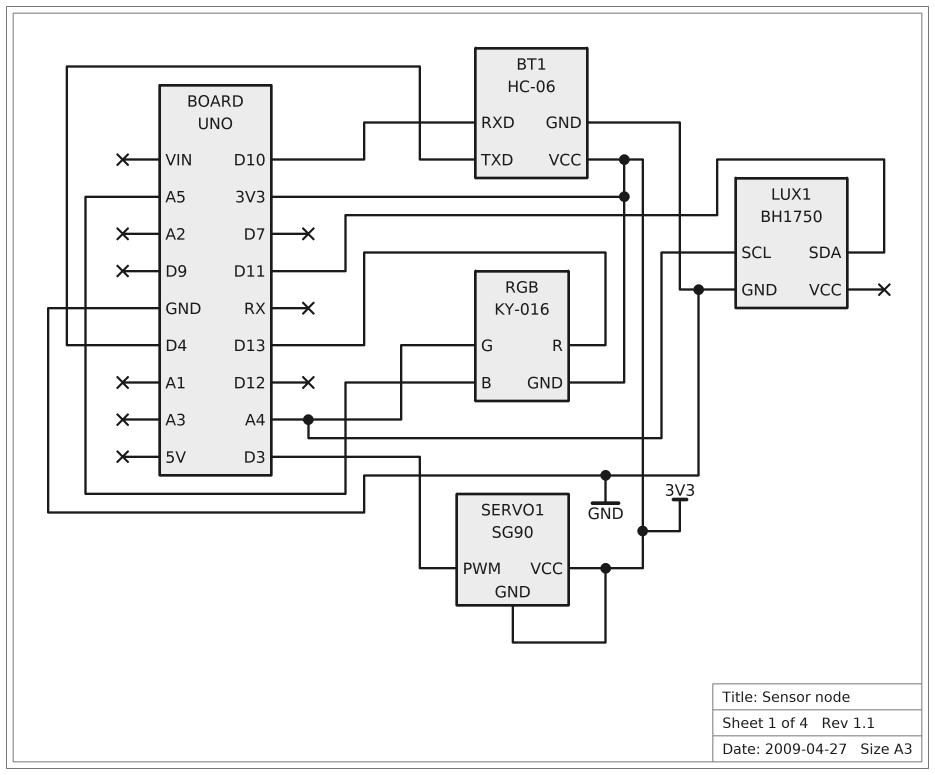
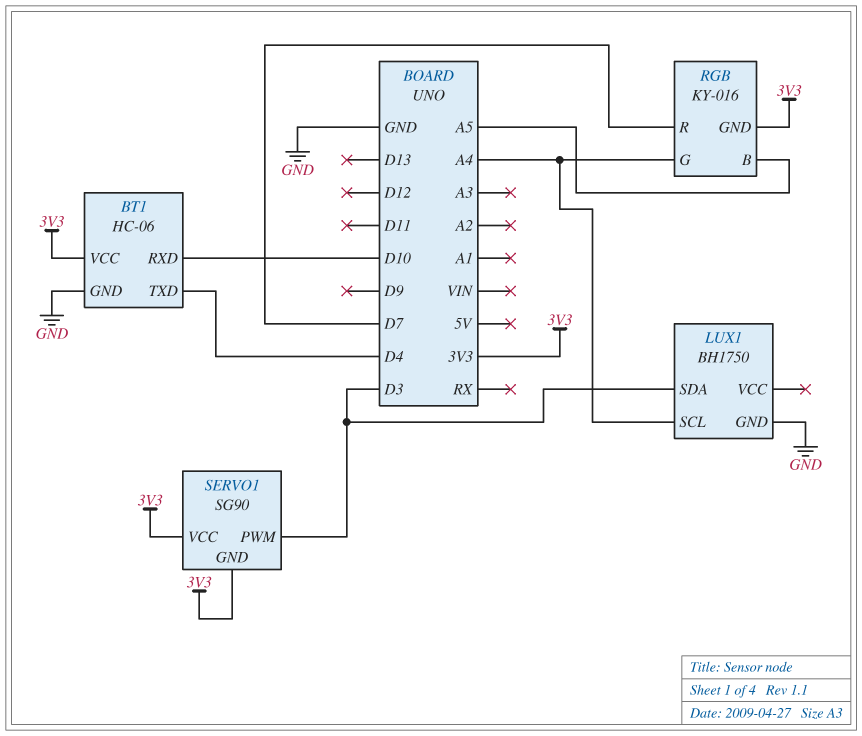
LUX1 pin SDA: D11 -> D3
RGB pin R: D13 -> D7

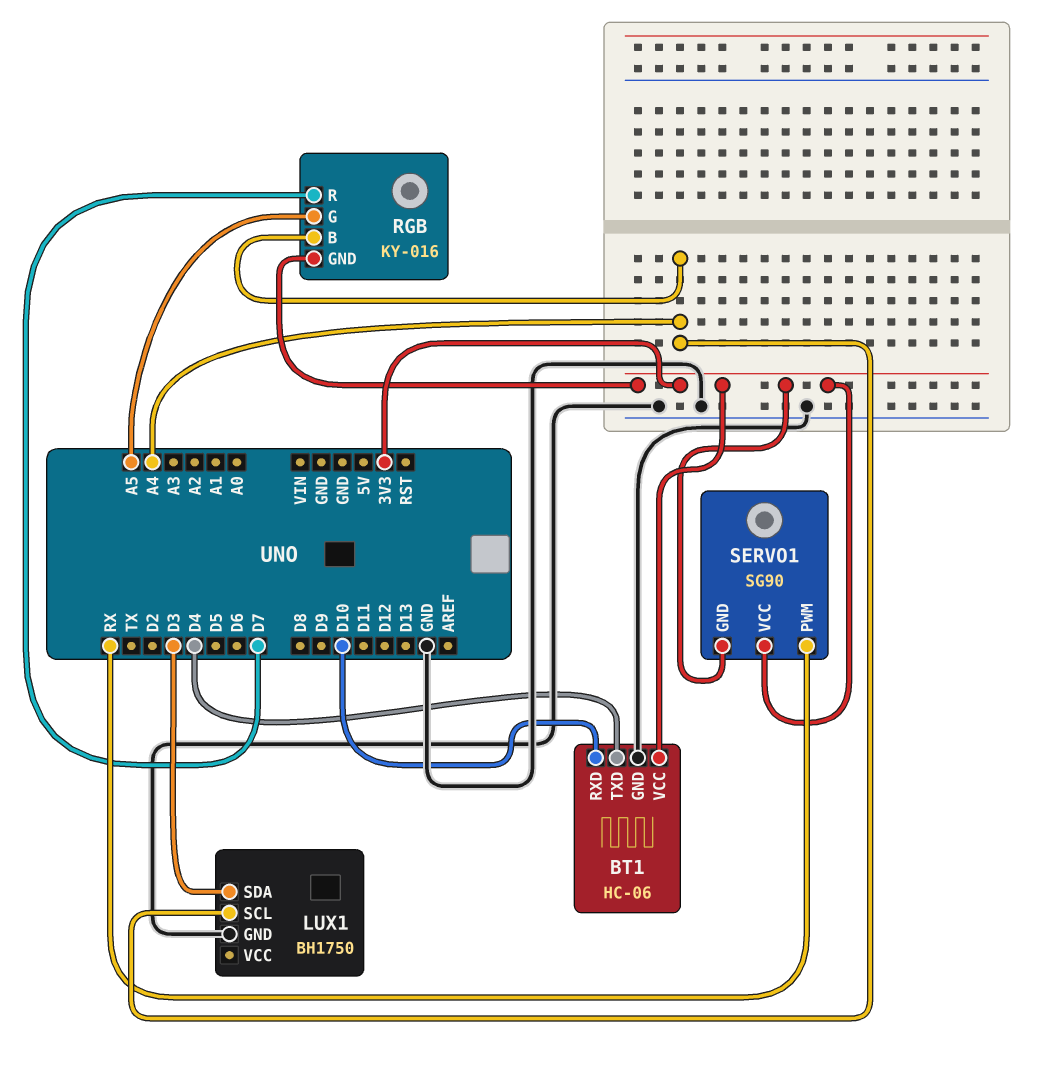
RGB pin B: A5 -> A4
RGB pin G: A4 -> A5
SERVO1 pin PWM: D3 -> RX

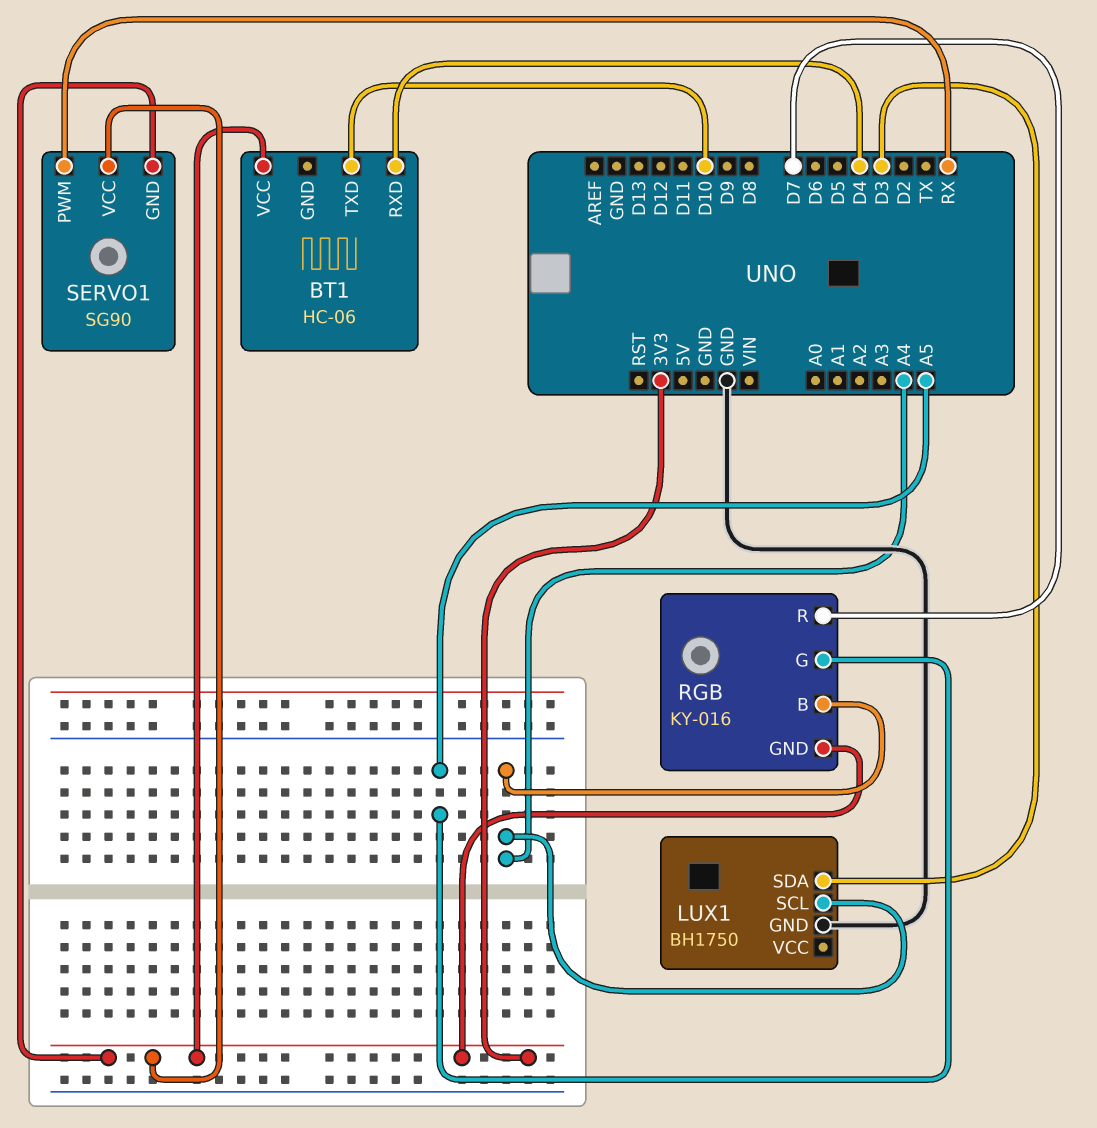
BT1 pin GND: GND -> none
BT1 pin RXD: D10 -> D4
BT1 pin TXD: D4 -> D10

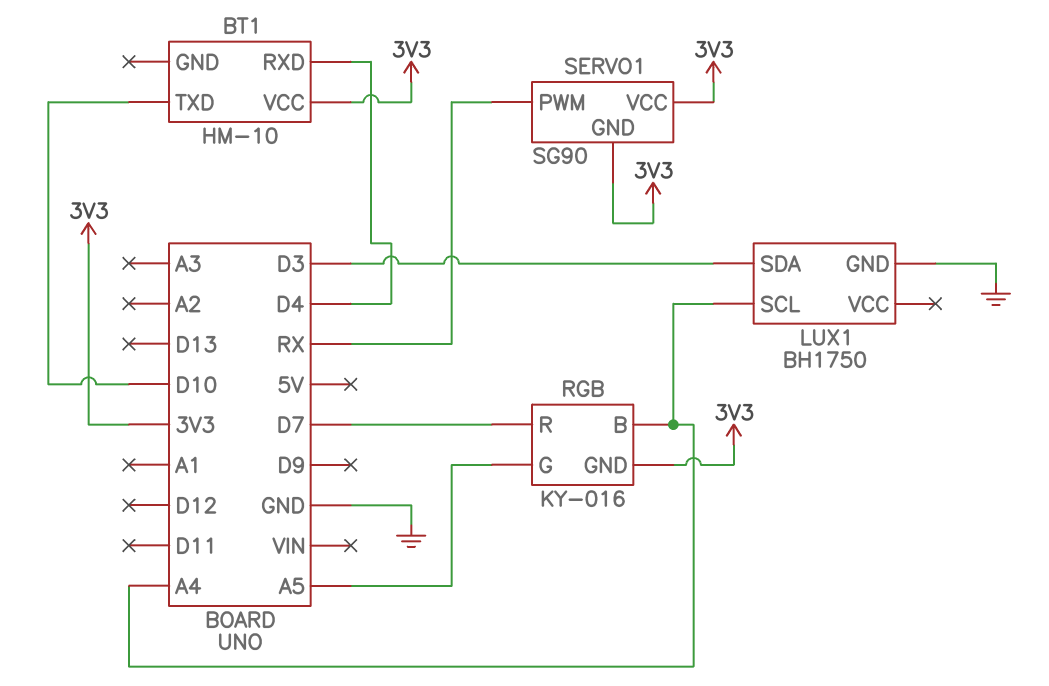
BT1: HC-06 -> HM-10

